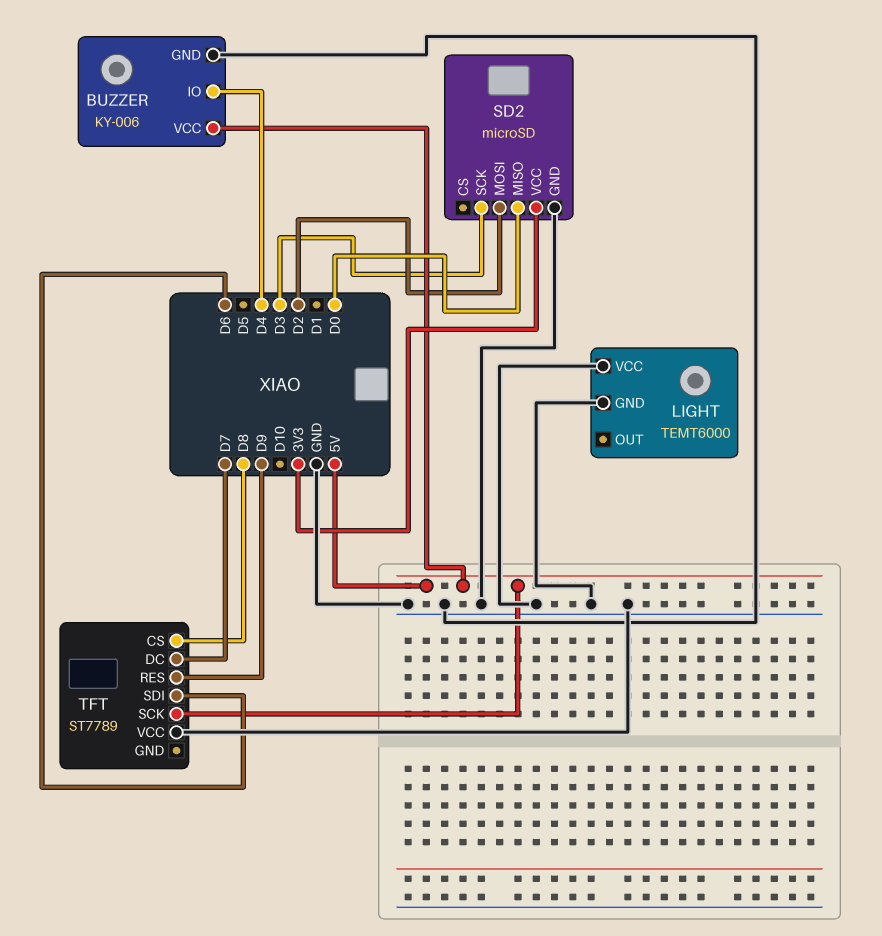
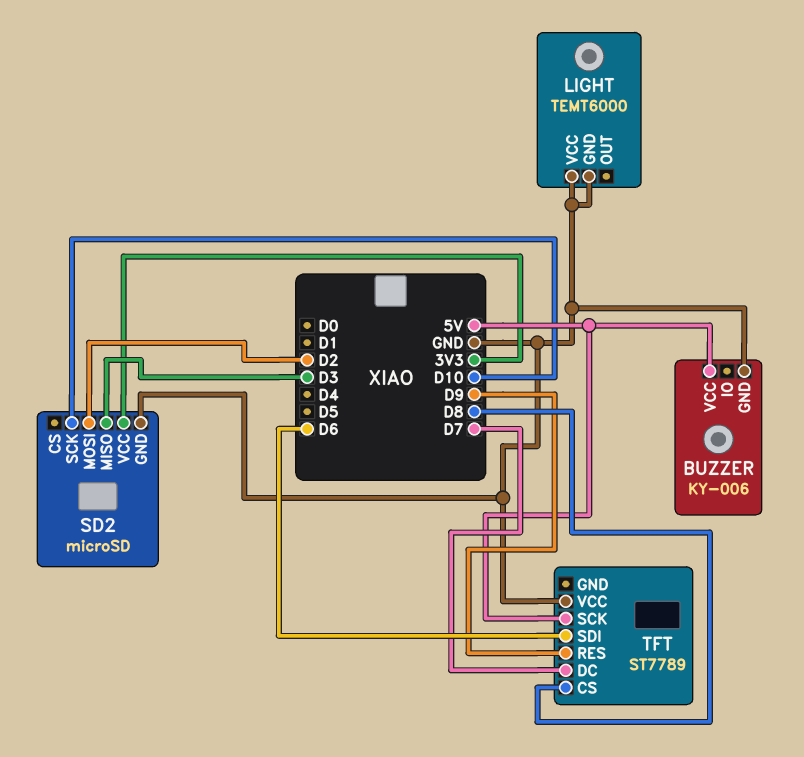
BUZZER pin IO: D4 -> none
SD2 pin MISO: D0 -> D3
SD2 pin SCK: D3 -> D10

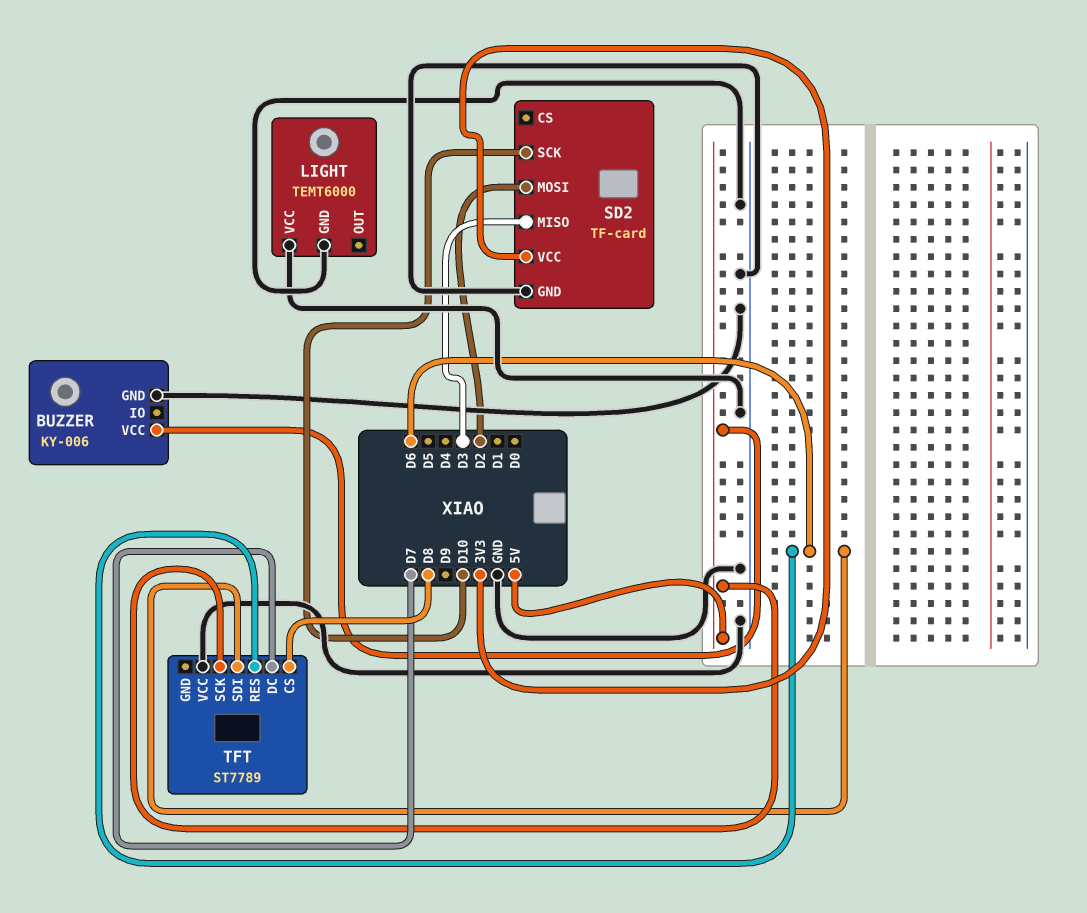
SD2: microSD -> TF-card
TFT pin RES: D9 -> D6

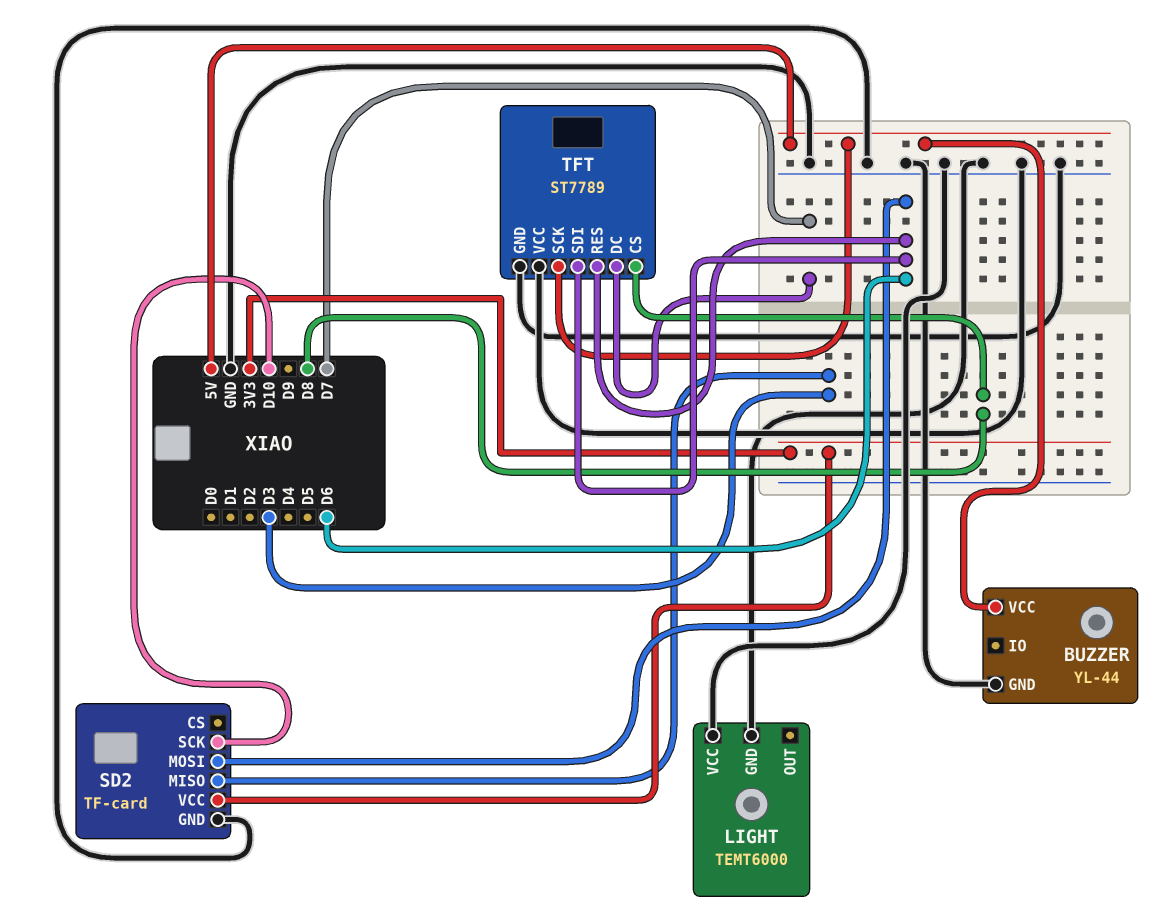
BUZZER: KY-006 -> YL-44
SD2 pin MOSI: D2 -> D6
TFT pin GND: none -> GND

